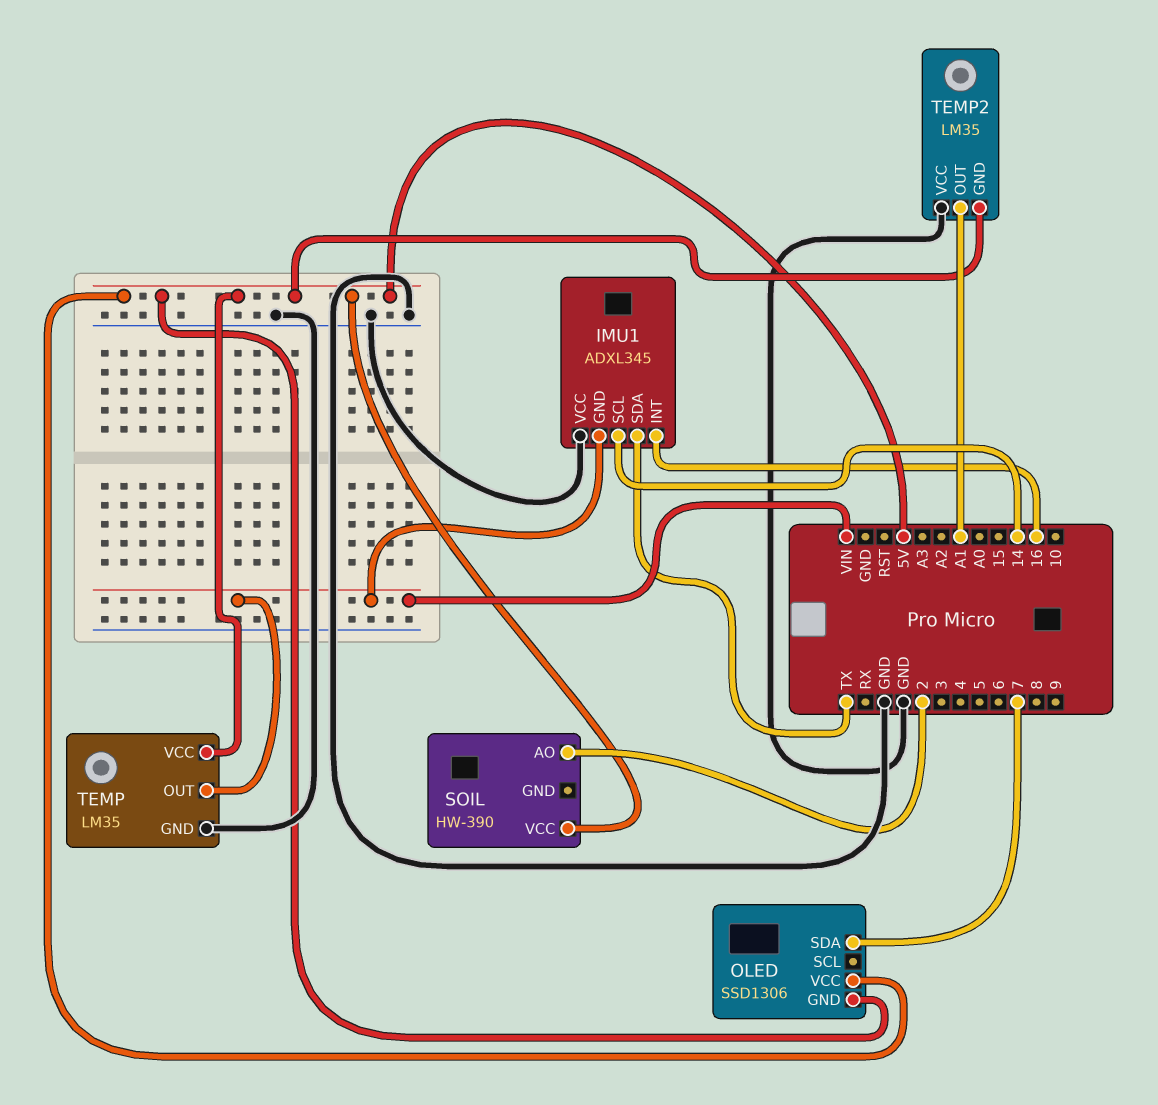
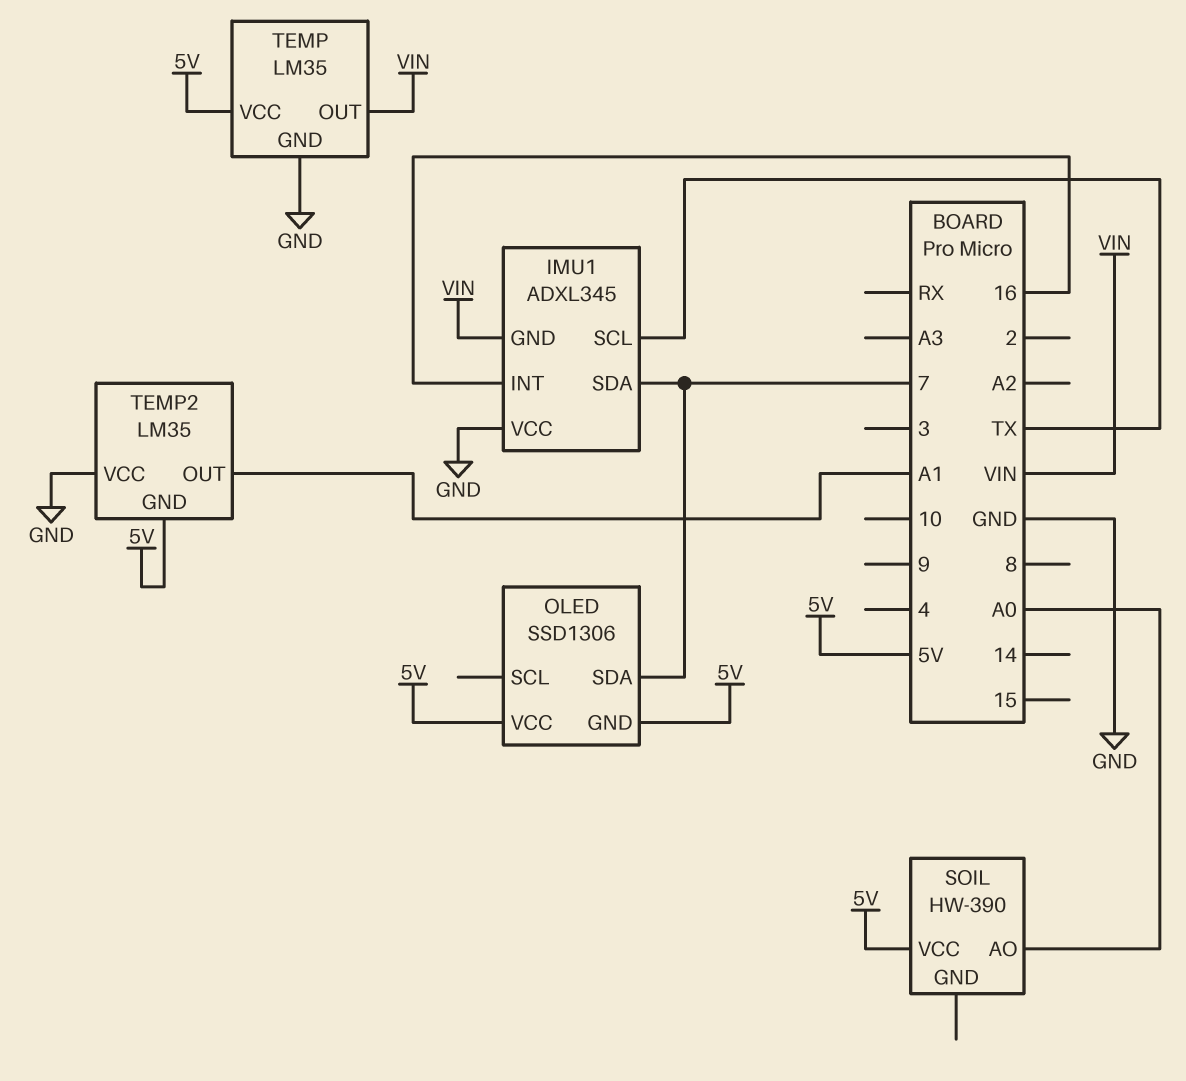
IMU1 pin SCL: 14 -> TX
IMU1 pin SDA: TX -> 7
SOIL pin AO: 2 -> A0

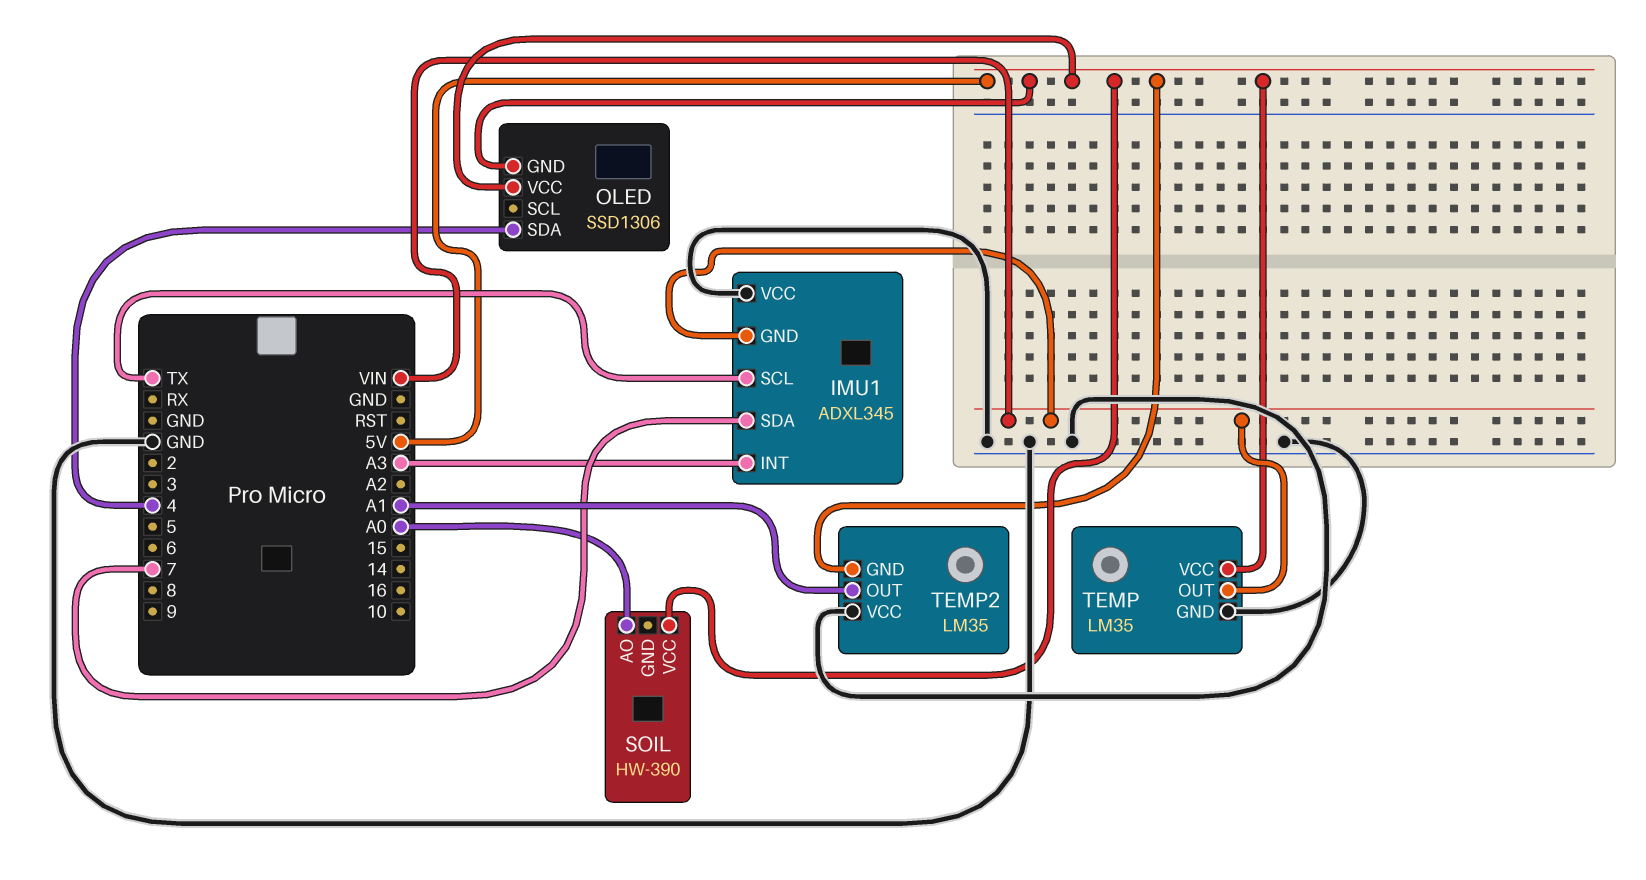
IMU1 pin INT: 16 -> A3
OLED pin SDA: 7 -> 4

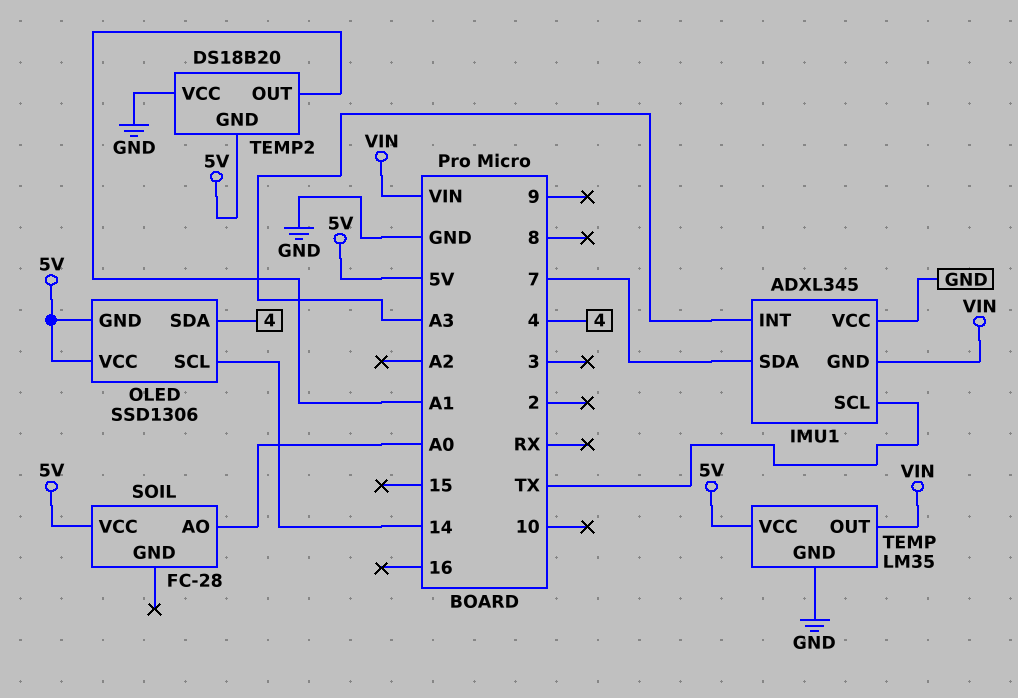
OLED pin SCL: none -> 14
SOIL: HW-390 -> FC-28
TEMP2: LM35 -> DS18B20

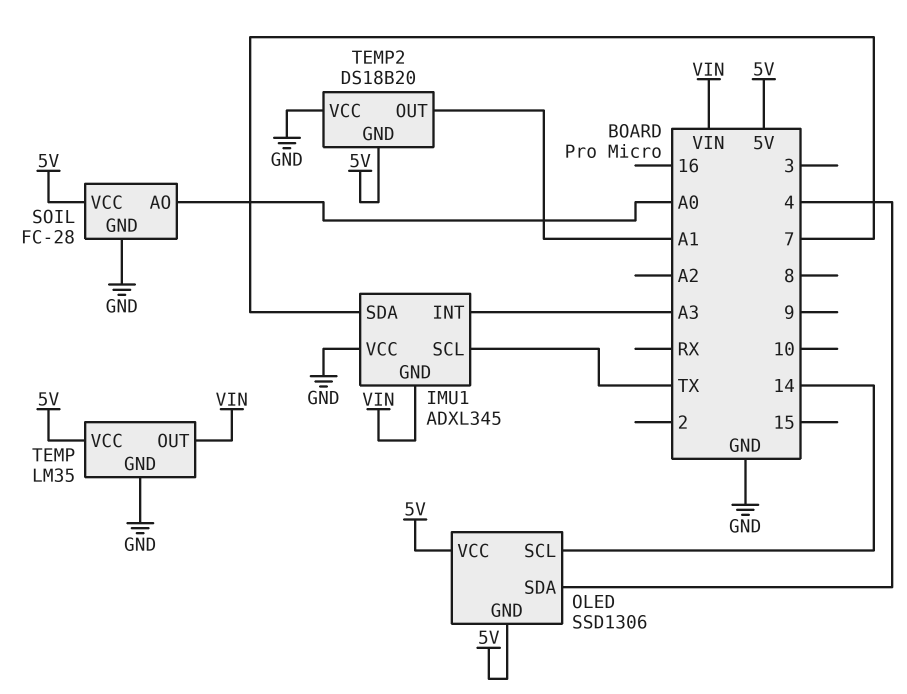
SOIL pin GND: none -> GND

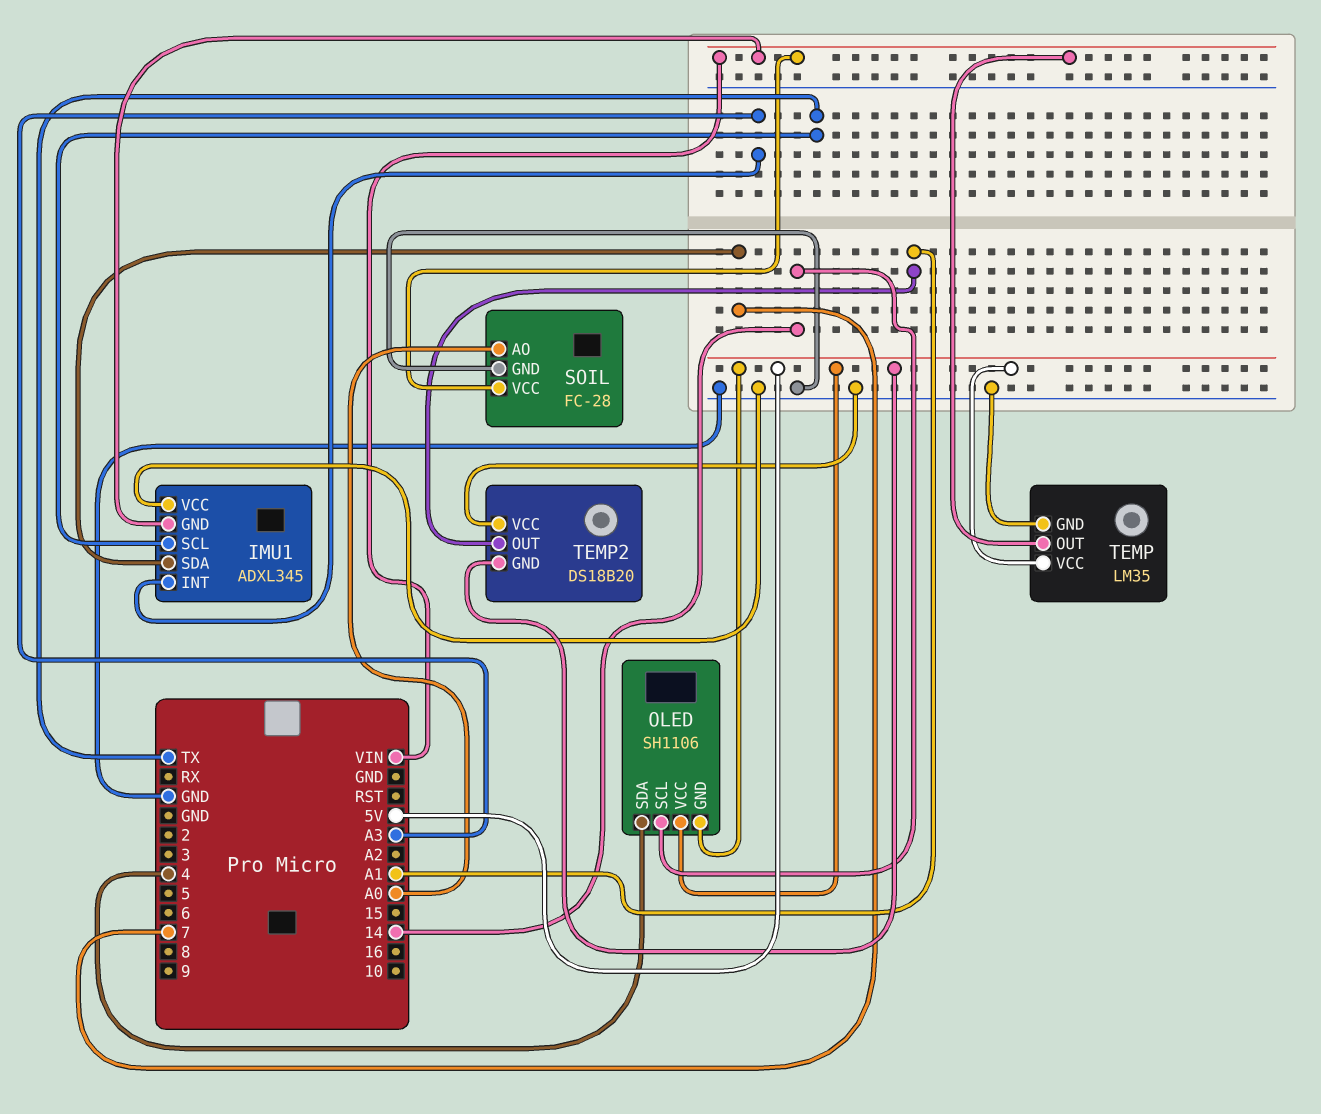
OLED: SSD1306 -> SH1106
SOIL pin VCC: 5V -> VIN

